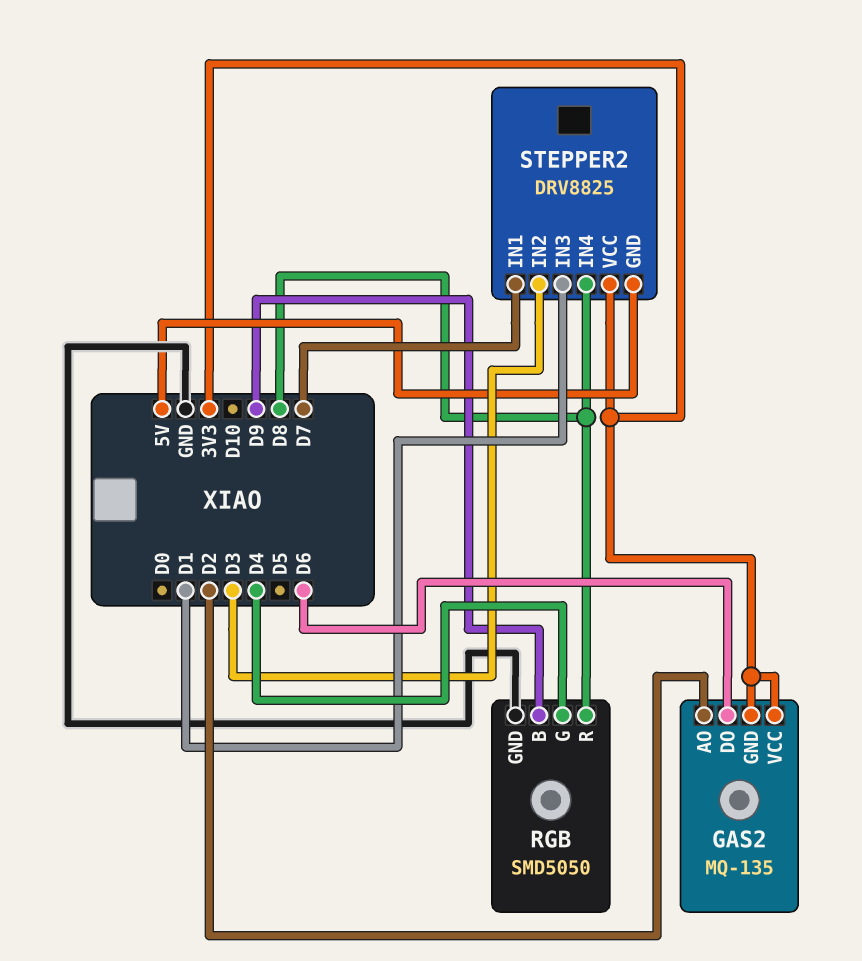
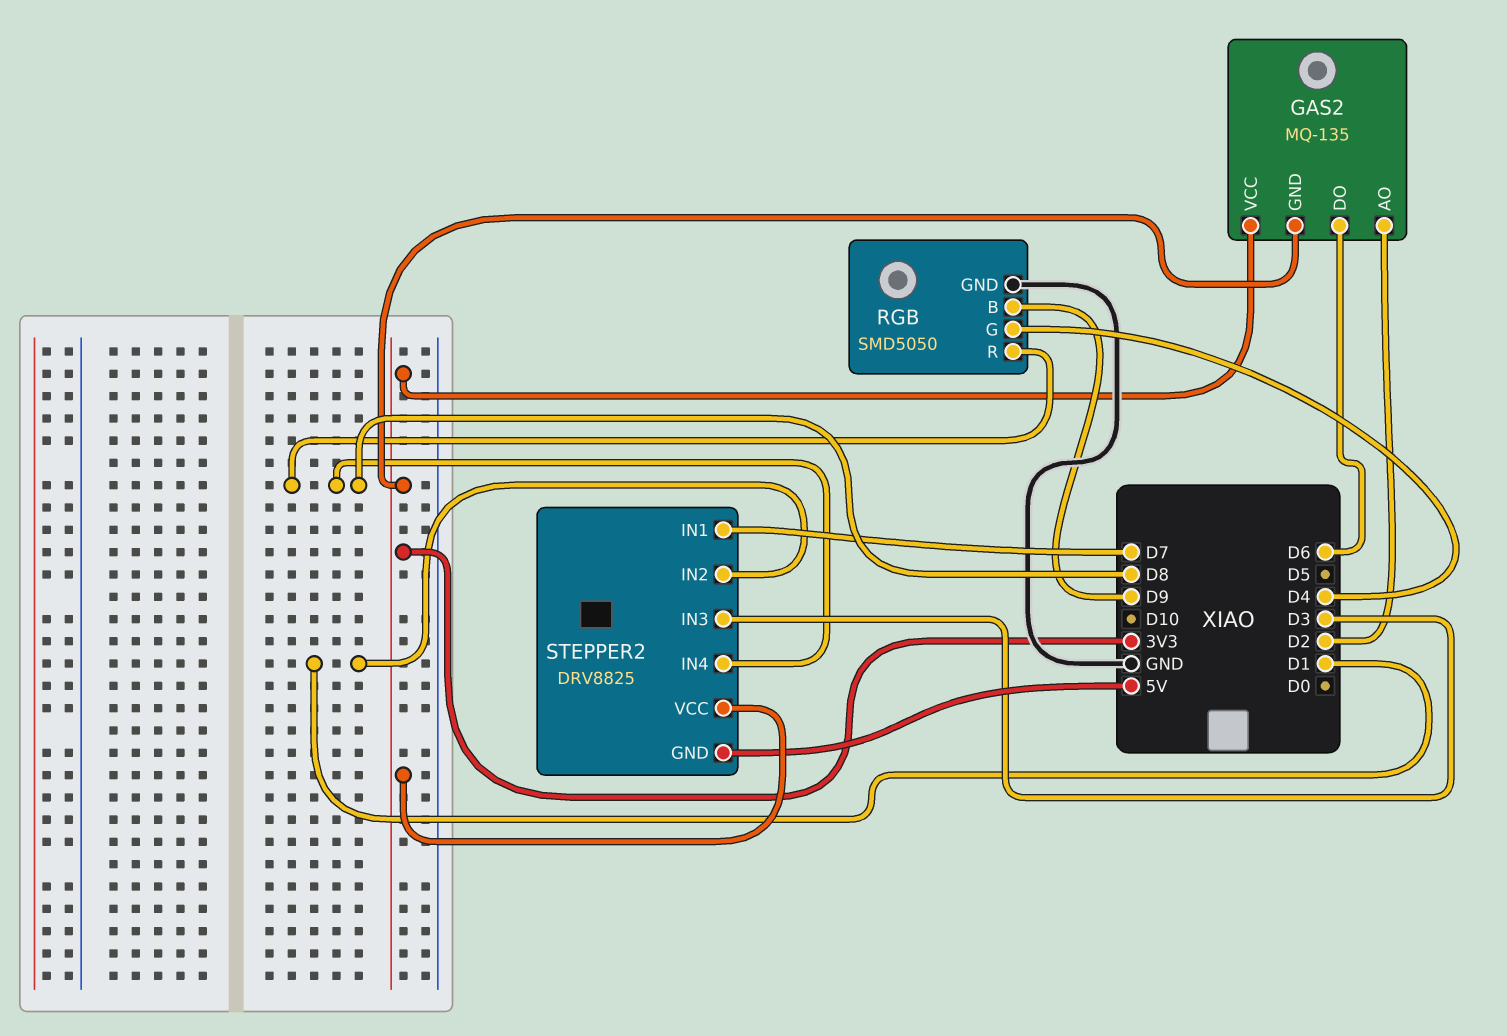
STEPPER2 pin IN2: D3 -> D1
STEPPER2 pin IN3: D1 -> D3

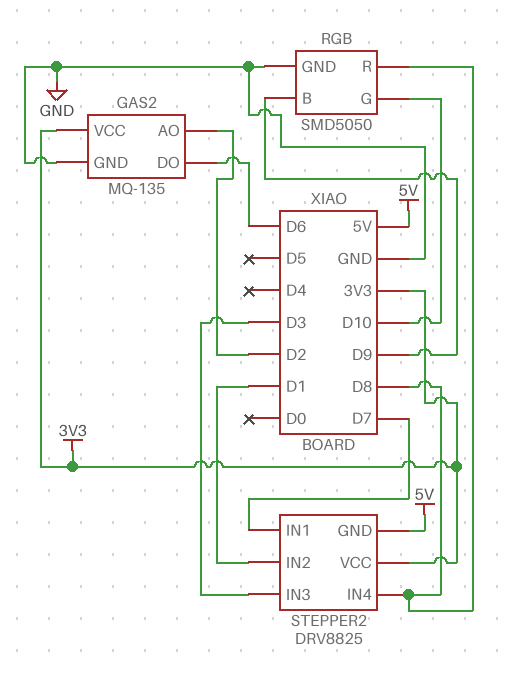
GAS2 pin GND: 3V3 -> GND
RGB pin G: D4 -> D10

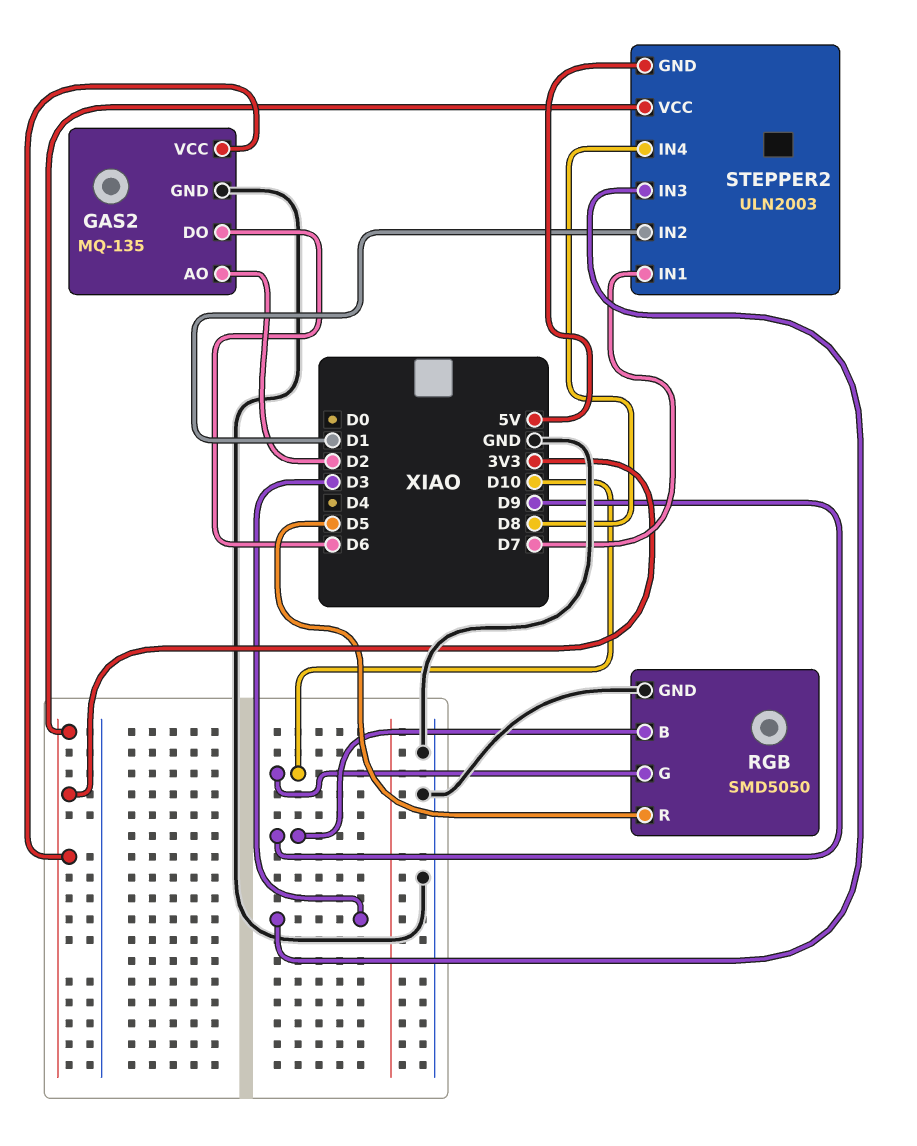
RGB pin R: D8 -> D5
STEPPER2: DRV8825 -> ULN2003

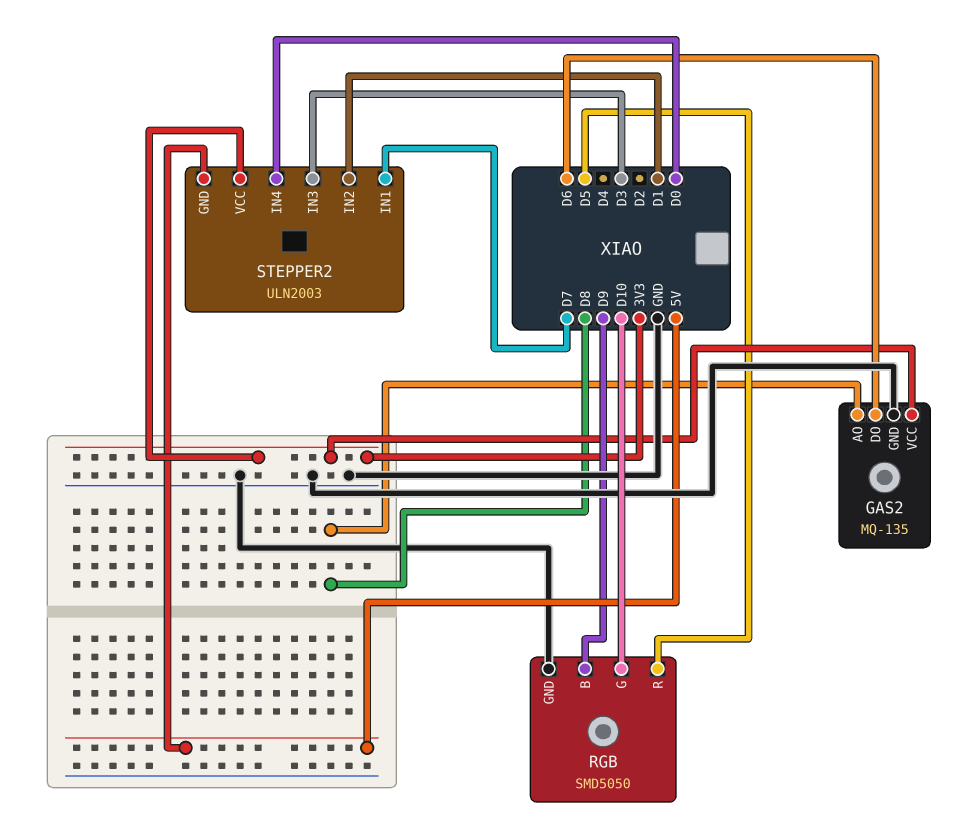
GAS2 pin AO: D2 -> D8
STEPPER2 pin IN4: D8 -> D0

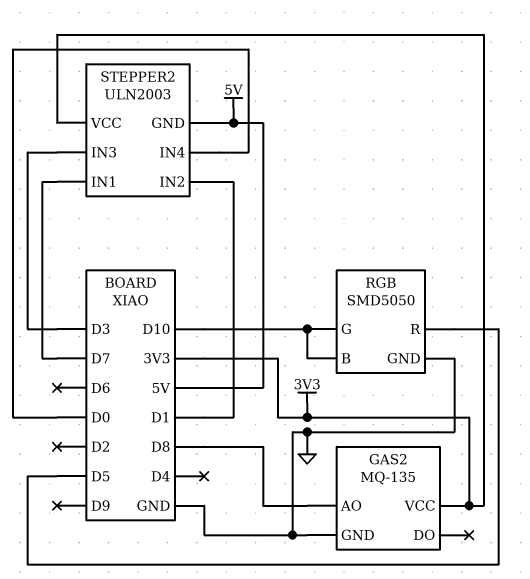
GAS2 pin DO: D6 -> none
RGB pin B: D9 -> D10

